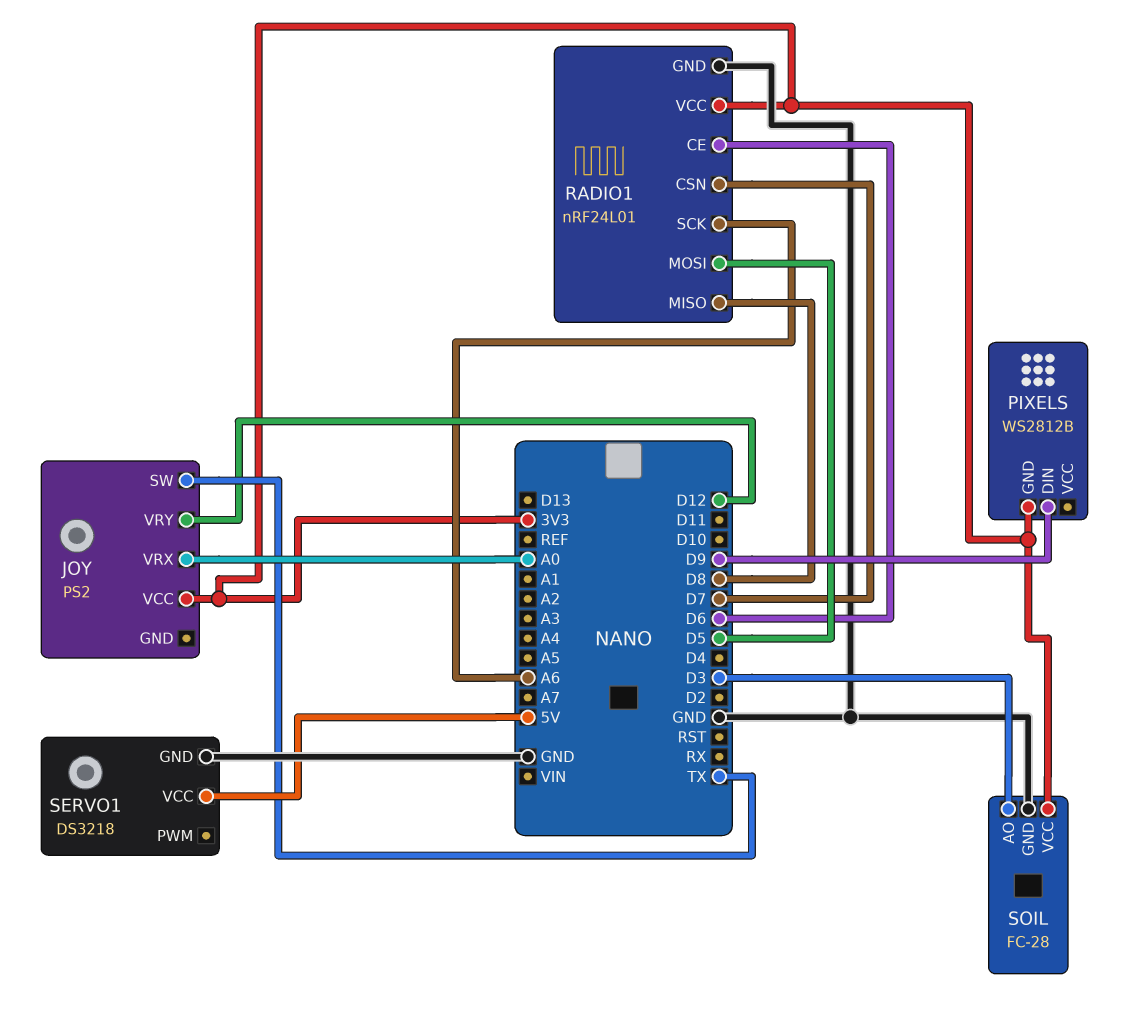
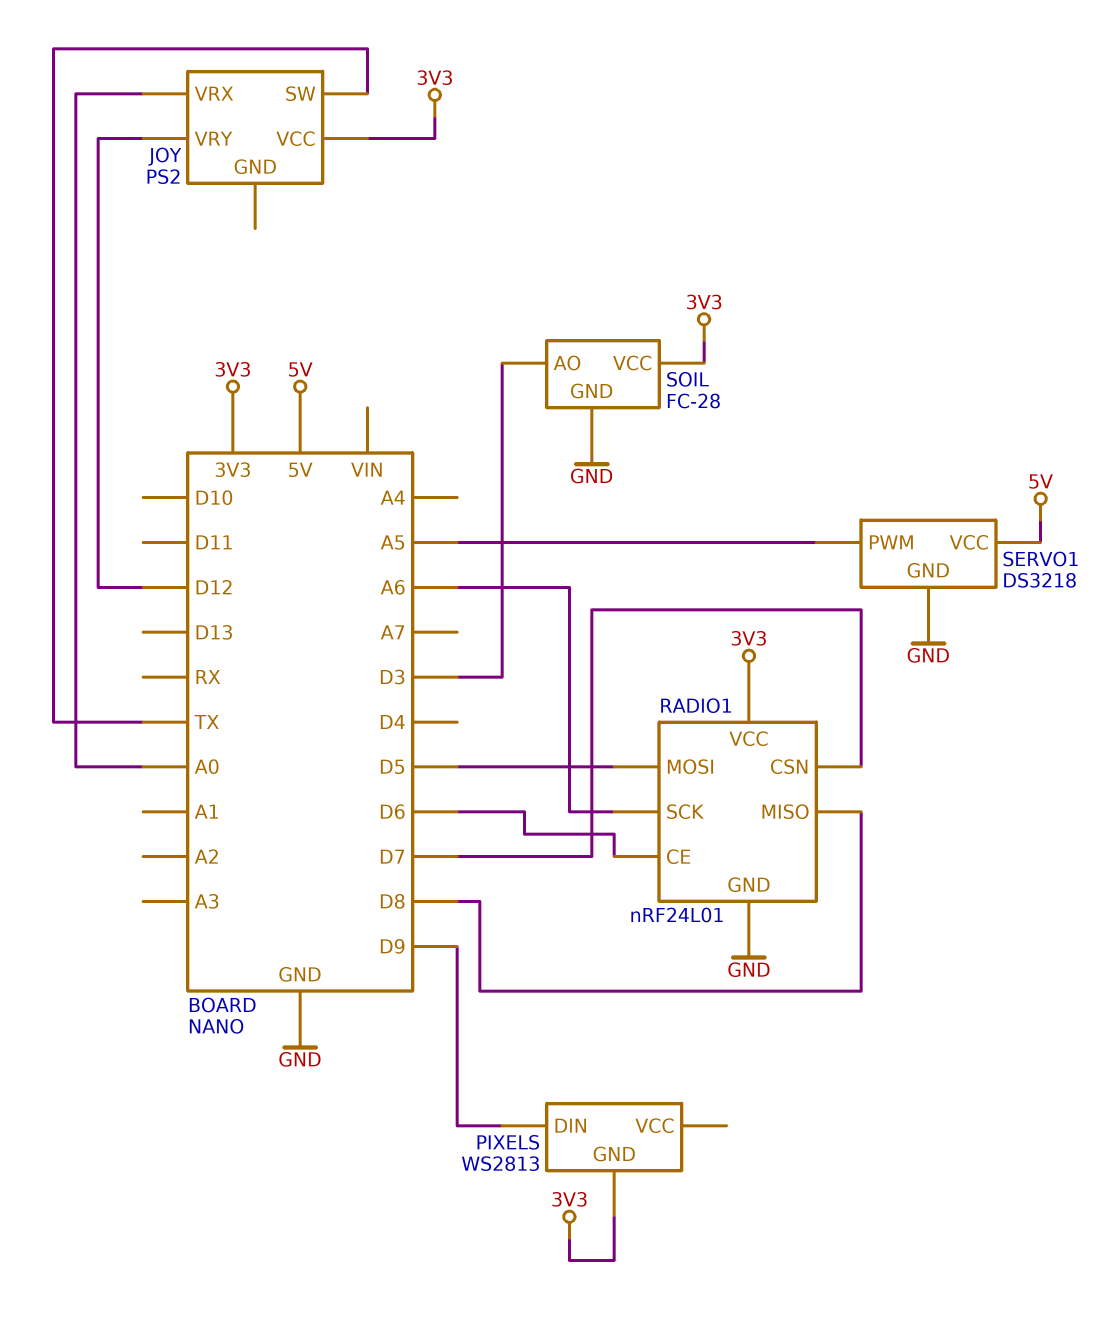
PIXELS: WS2812B -> WS2813
SERVO1 pin PWM: none -> A5

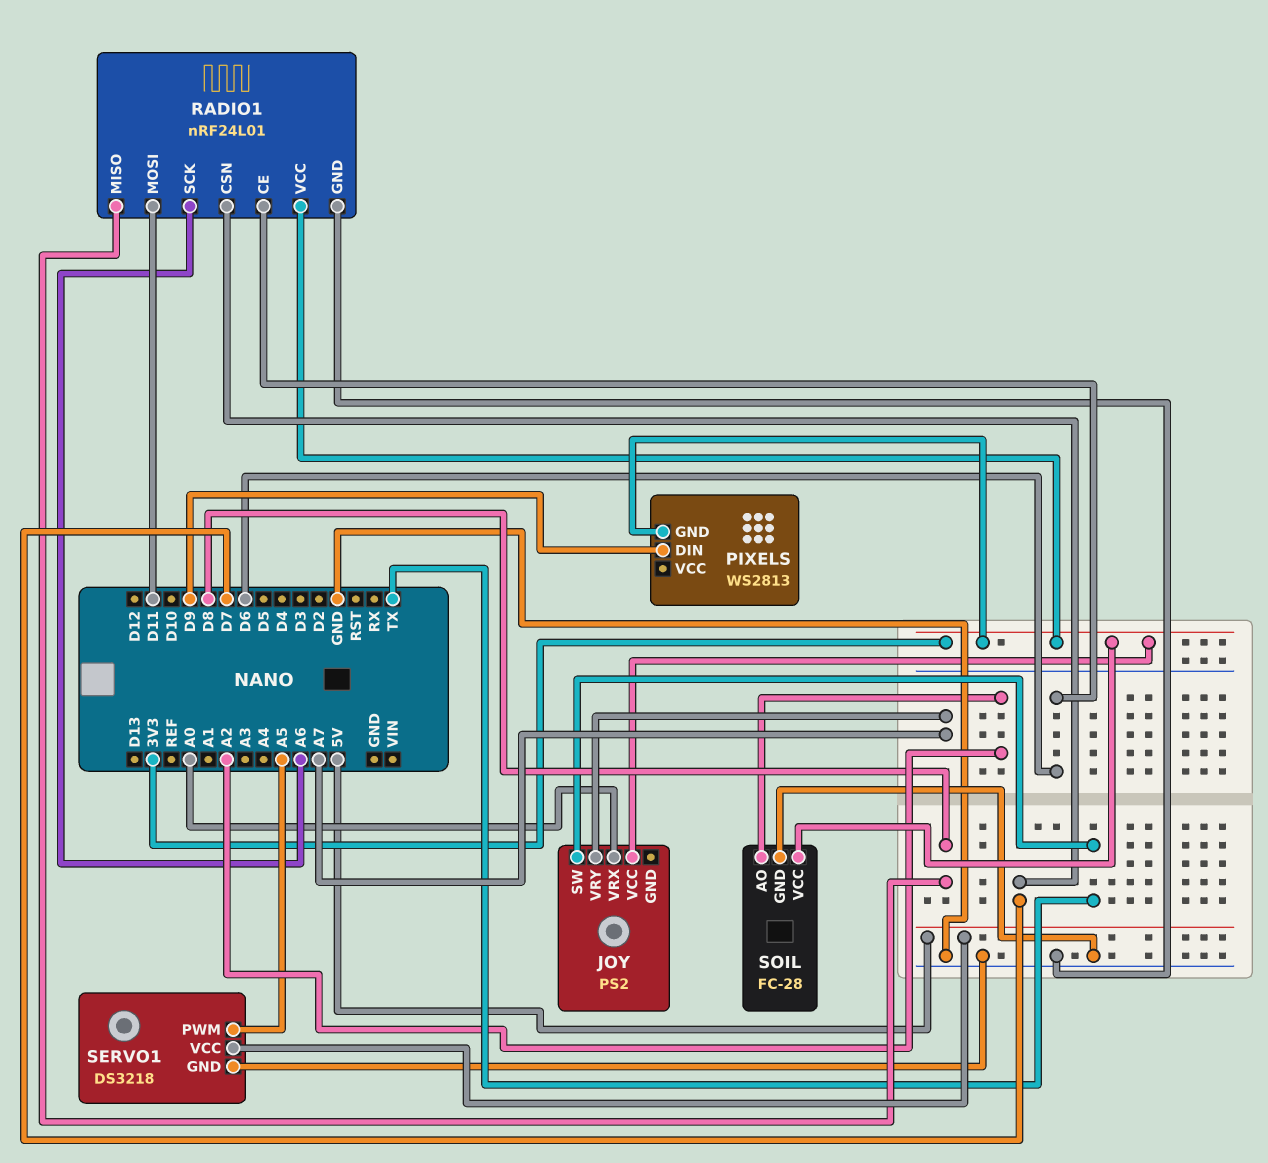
JOY pin VRY: D12 -> A7
RADIO1 pin MOSI: D5 -> D11
SOIL pin AO: D3 -> A2

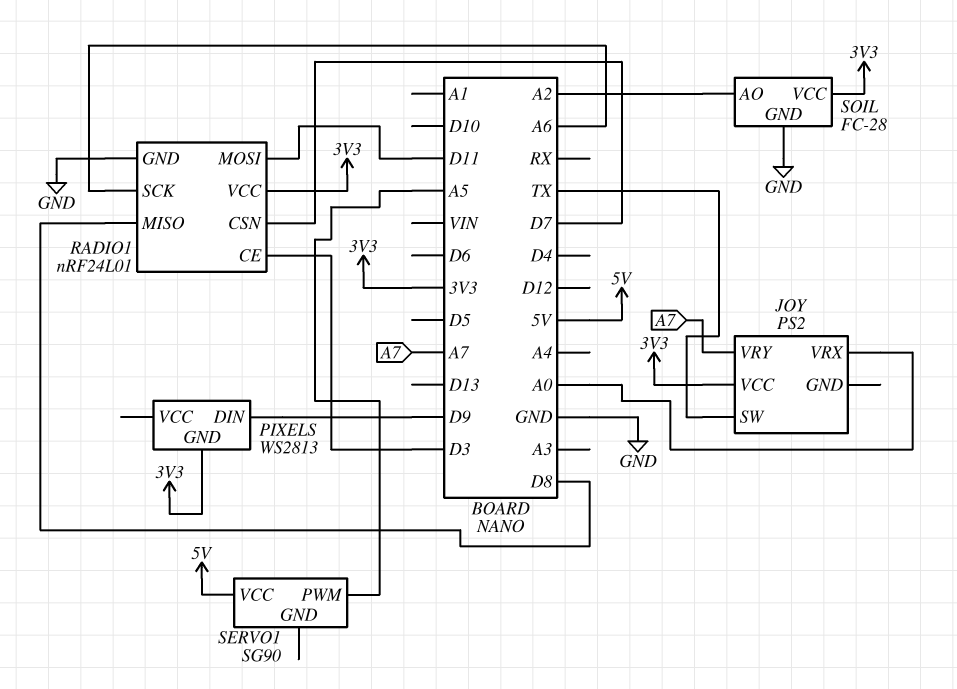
RADIO1 pin CE: D6 -> D3
SERVO1: DS3218 -> SG90
SERVO1 pin GND: GND -> none

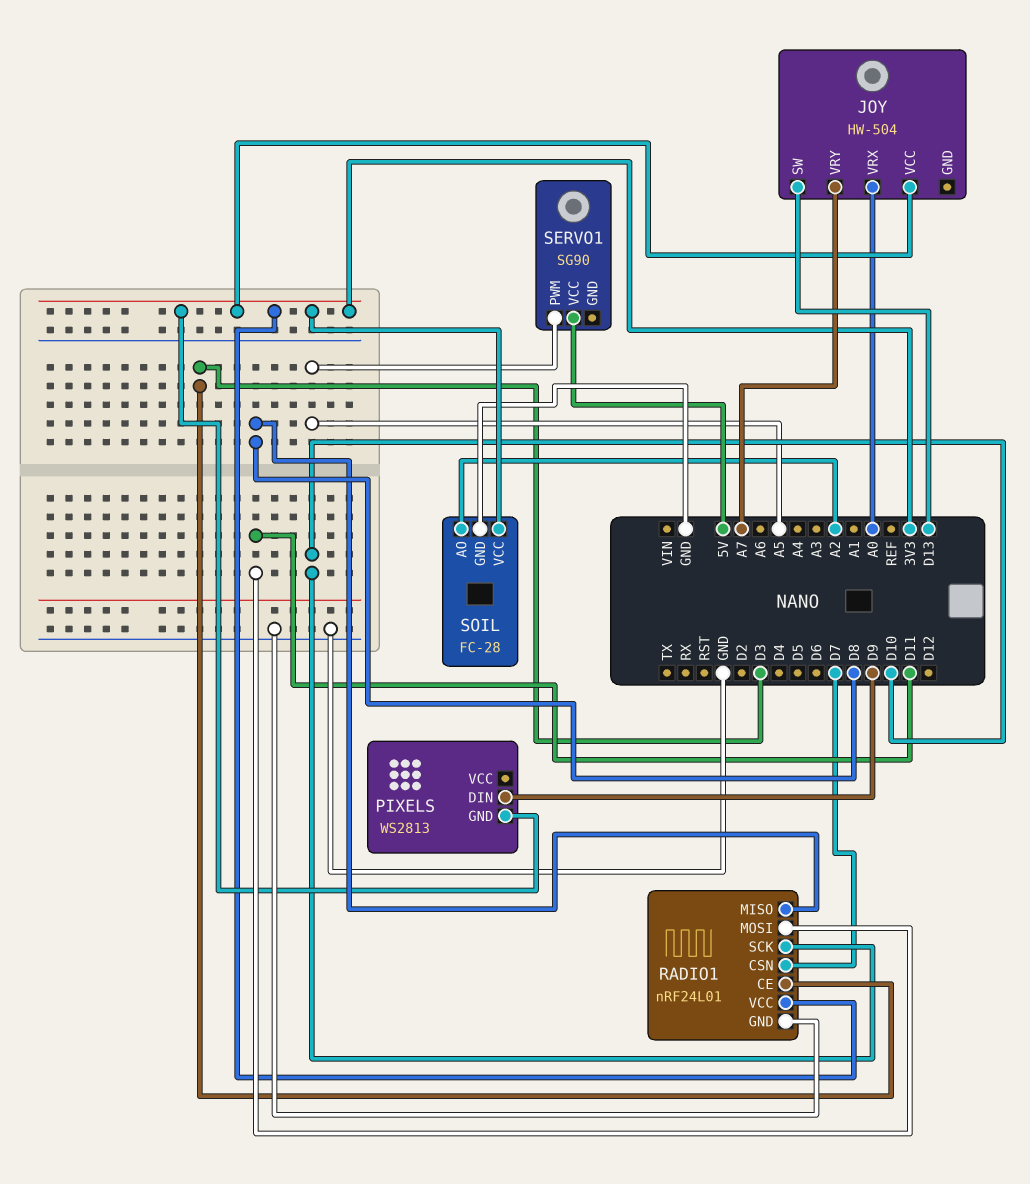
JOY: PS2 -> HW-504
JOY pin SW: TX -> D13
RADIO1 pin SCK: A6 -> D10

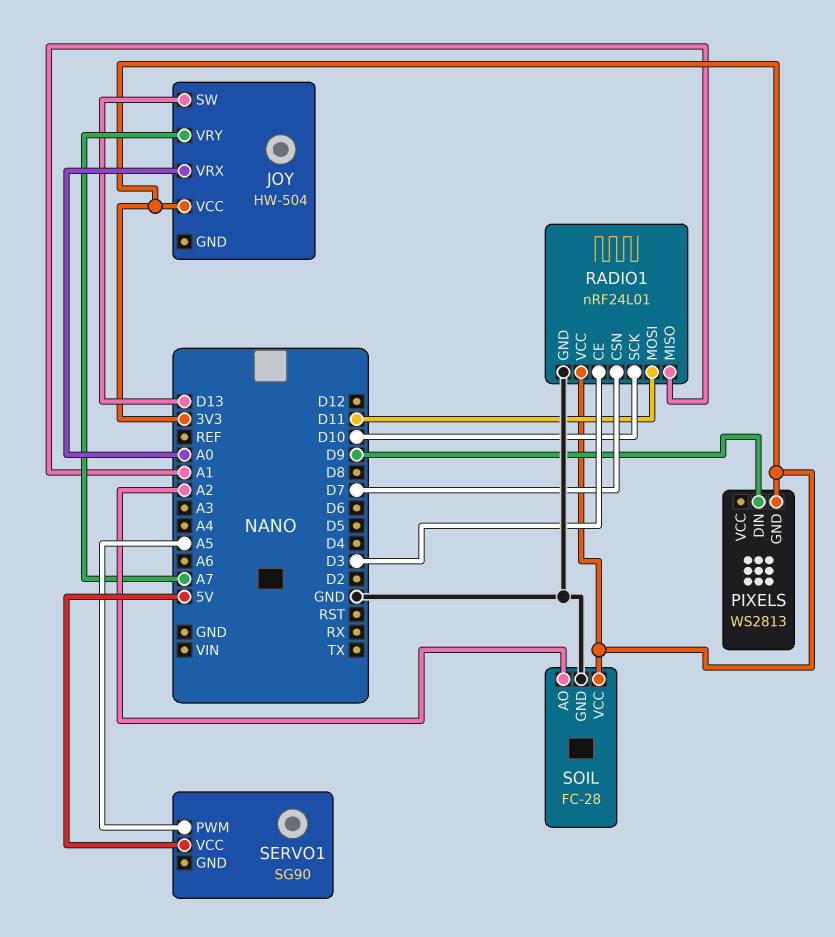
RADIO1 pin MISO: D8 -> A1

